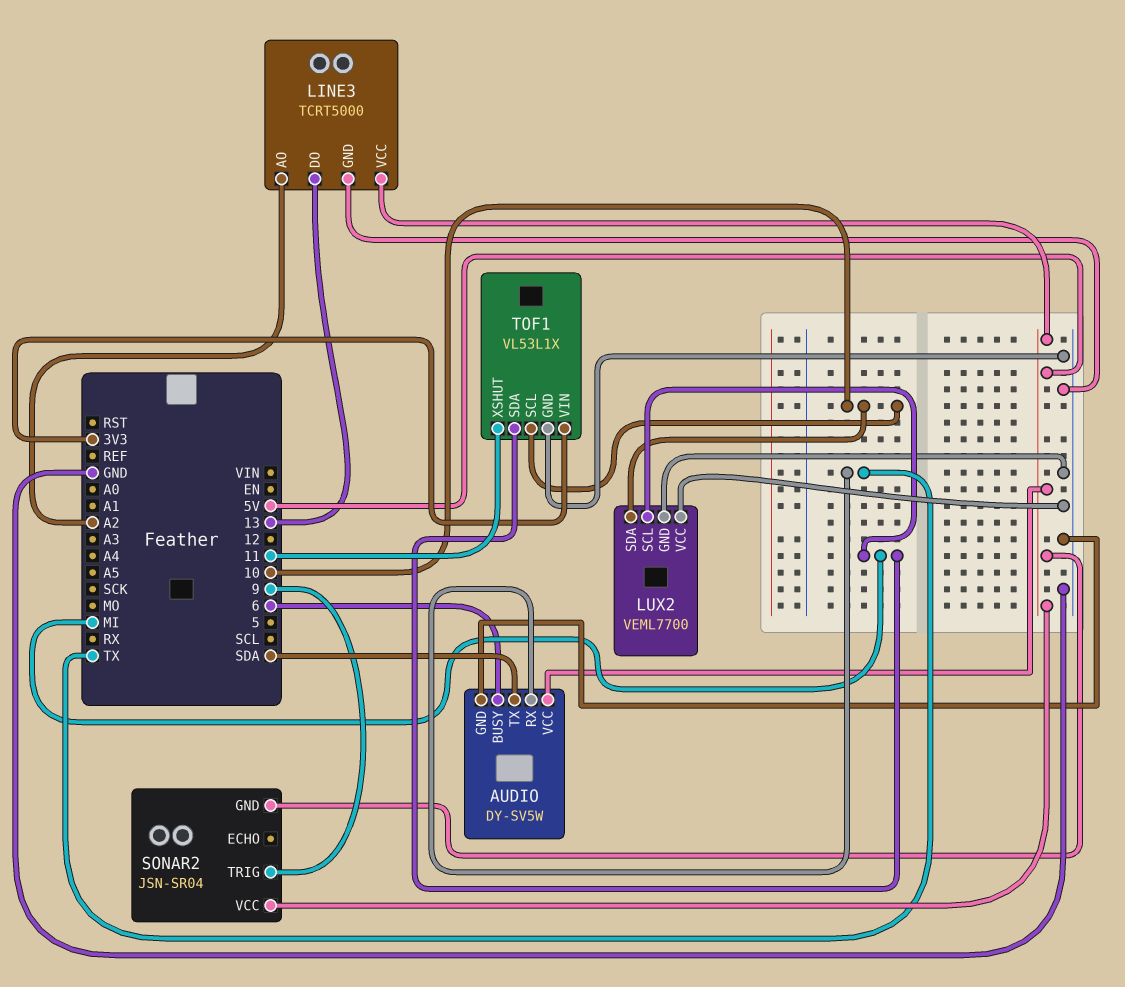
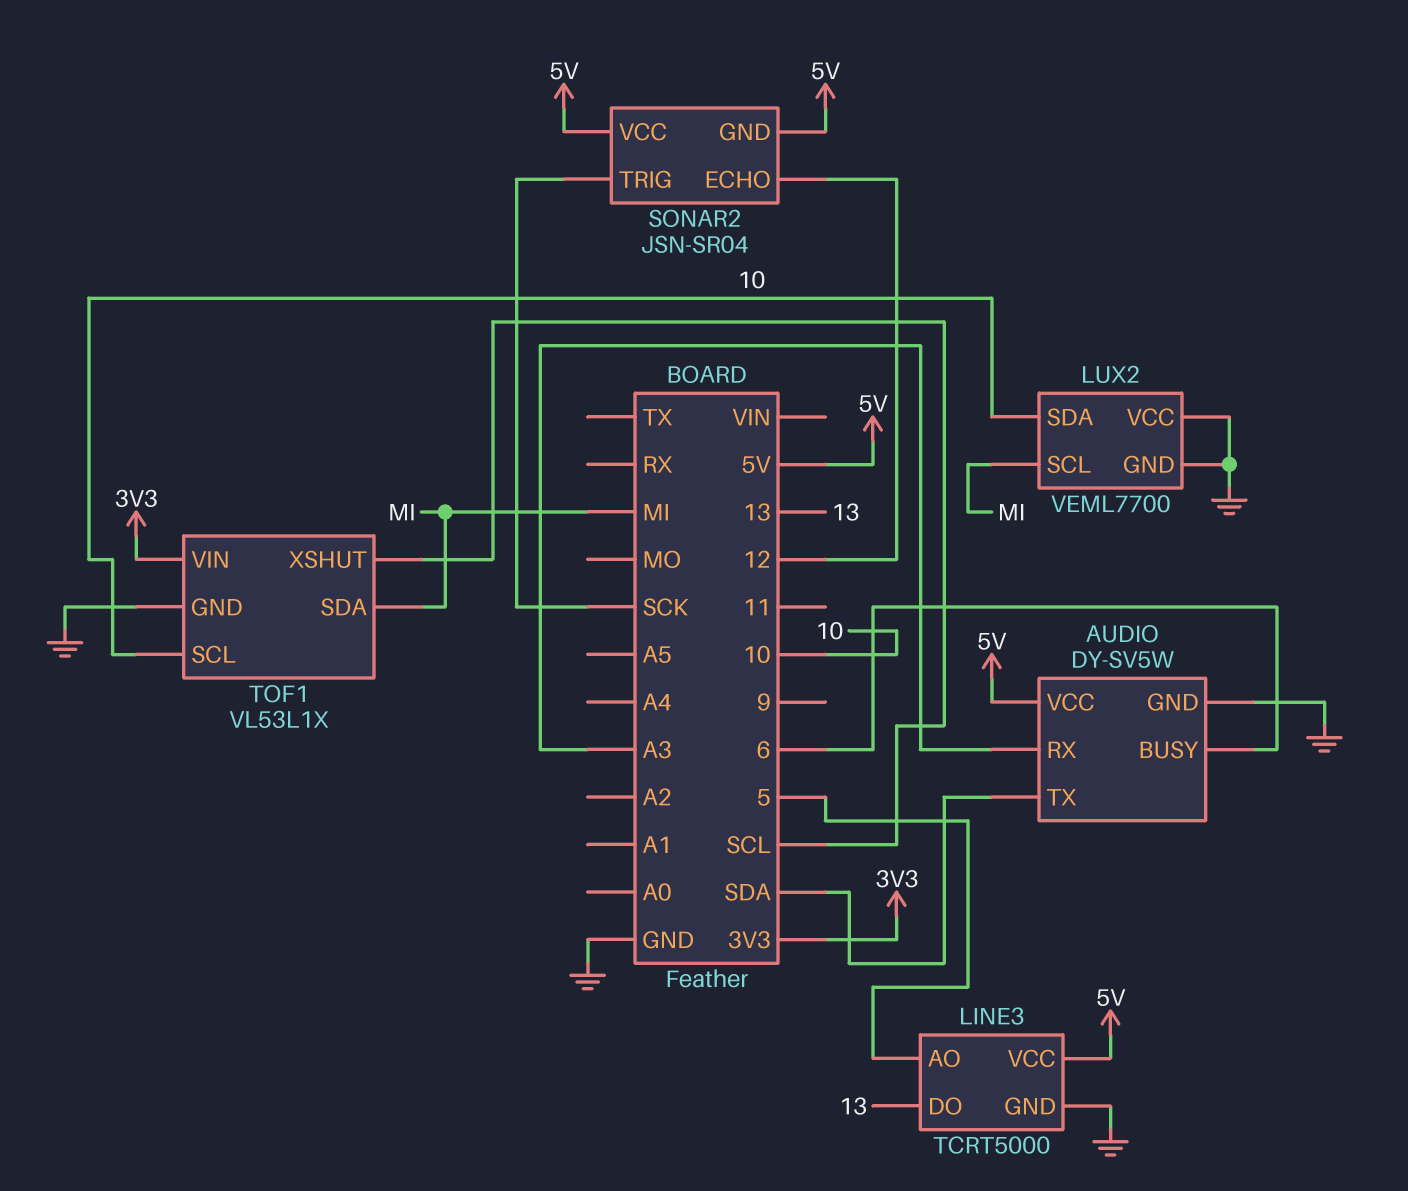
AUDIO pin RX: TX -> A3
LINE3 pin AO: A2 -> 5
SONAR2 pin ECHO: none -> 12
SONAR2 pin TRIG: 9 -> SCK
TOF1 pin XSHUT: 11 -> SCL

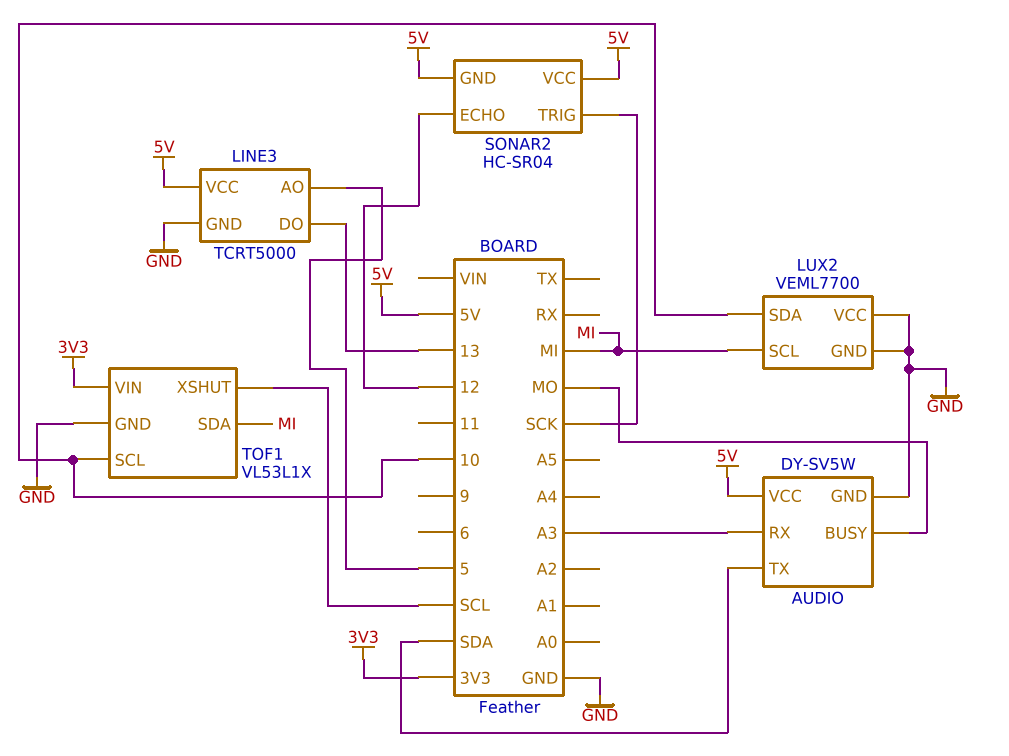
AUDIO pin BUSY: 6 -> MO
SONAR2: JSN-SR04 -> HC-SR04

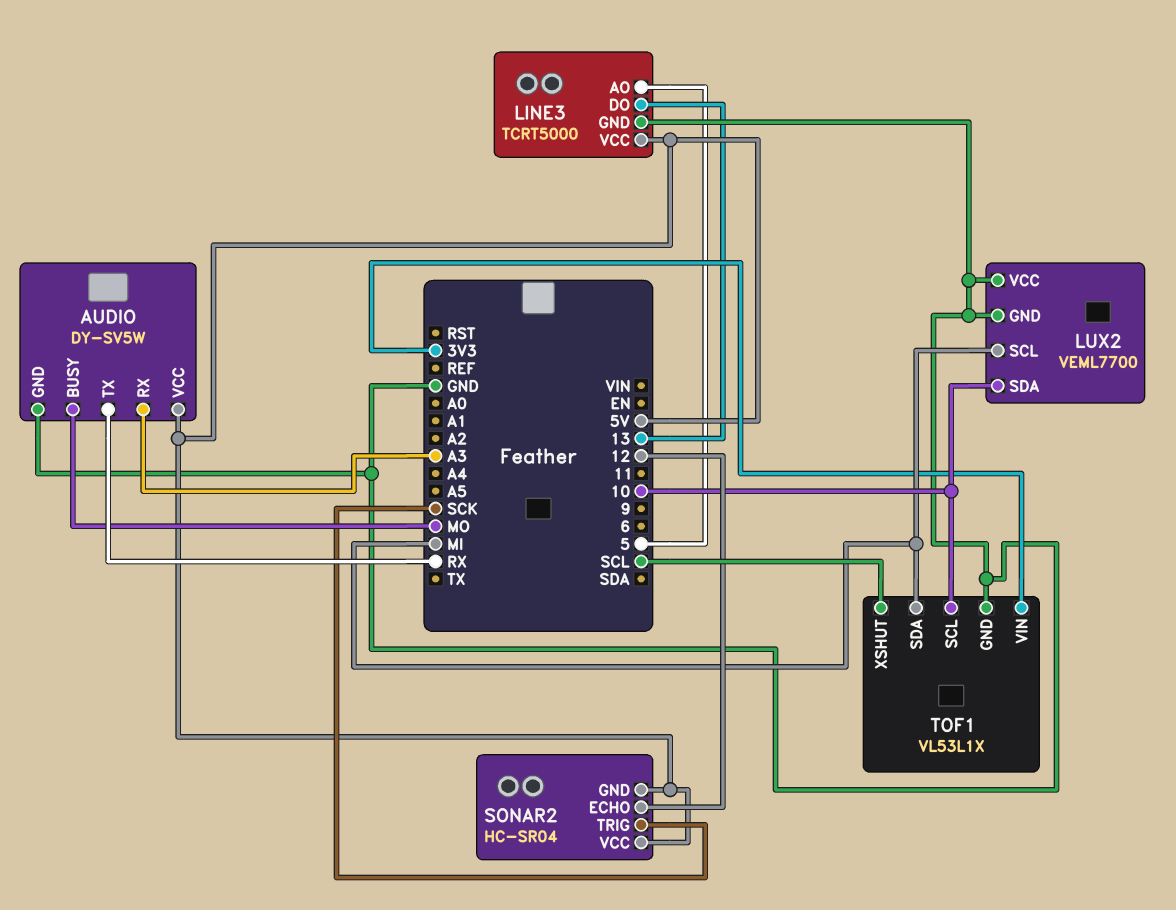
AUDIO pin TX: SDA -> RX

